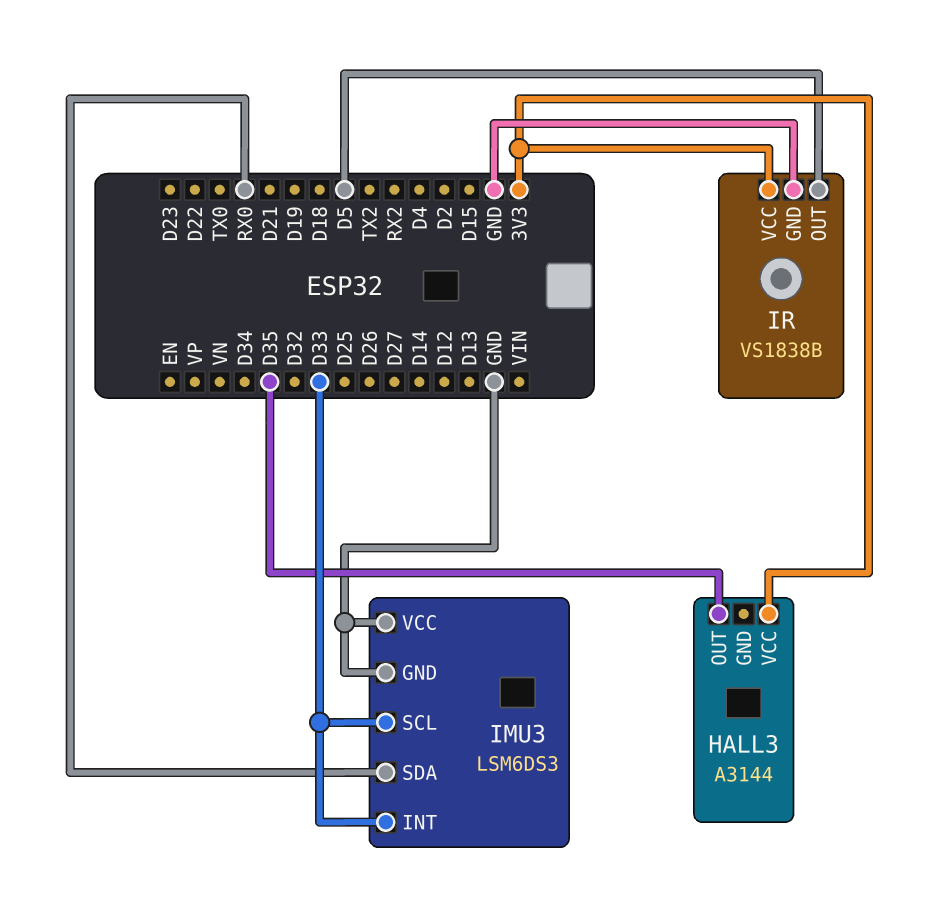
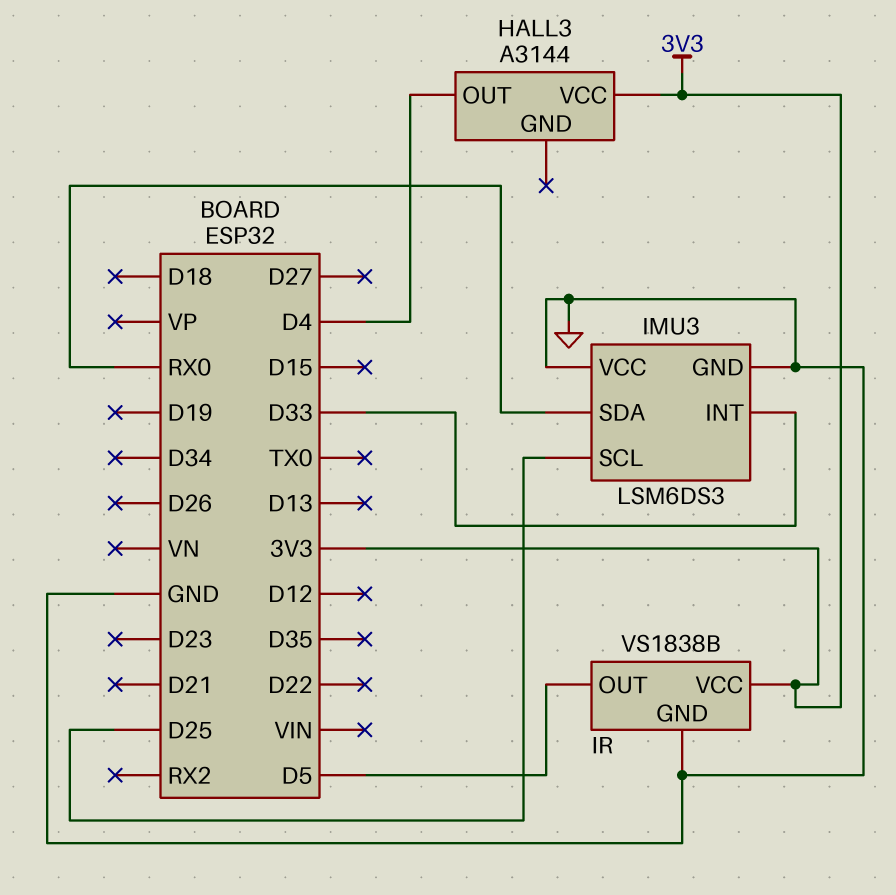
HALL3 pin OUT: D35 -> D4
IMU3 pin SCL: D33 -> D25

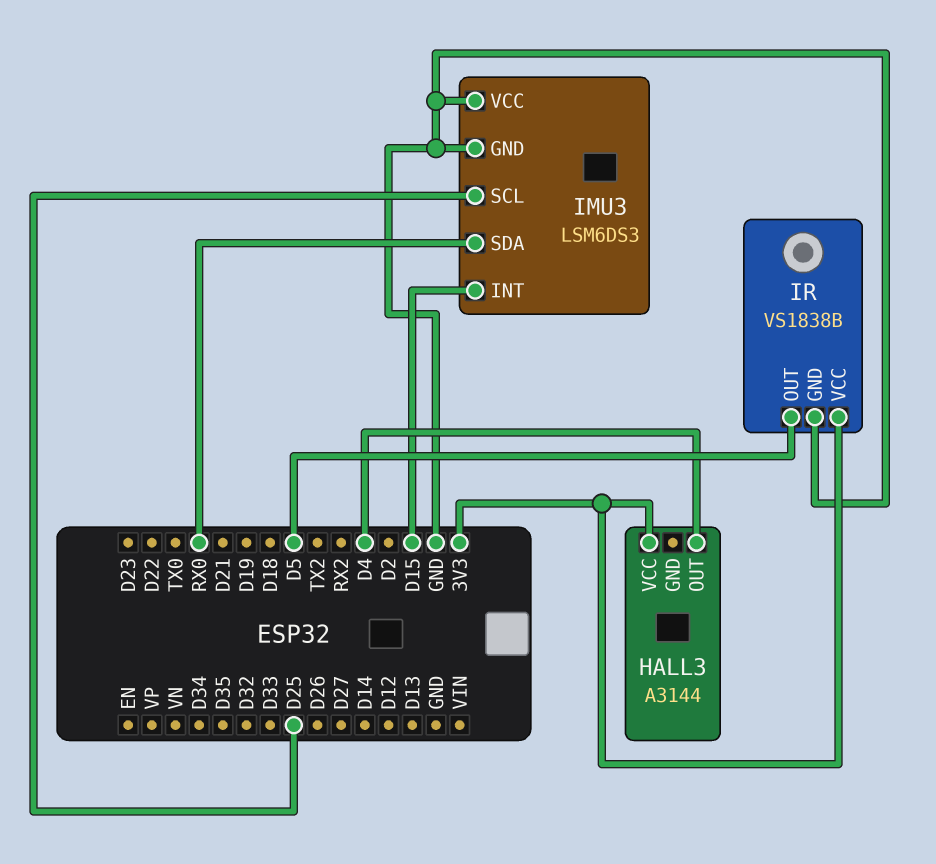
IMU3 pin INT: D33 -> D15

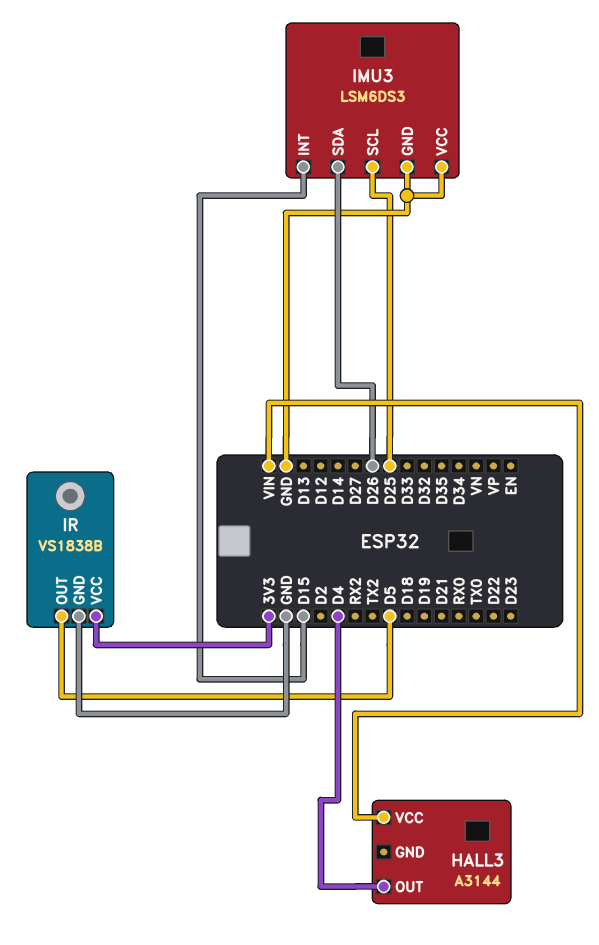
HALL3 pin VCC: 3V3 -> VIN
IMU3 pin SDA: RX0 -> D26

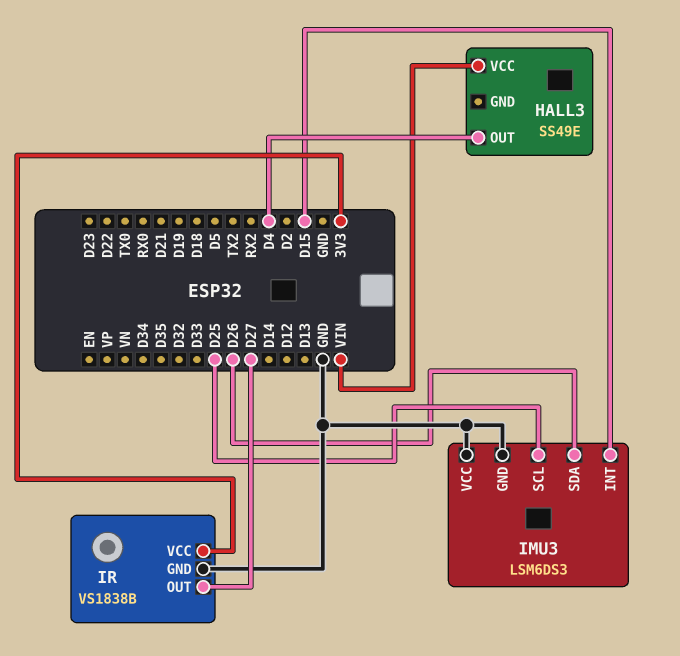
HALL3: A3144 -> SS49E
IR pin OUT: D5 -> D27

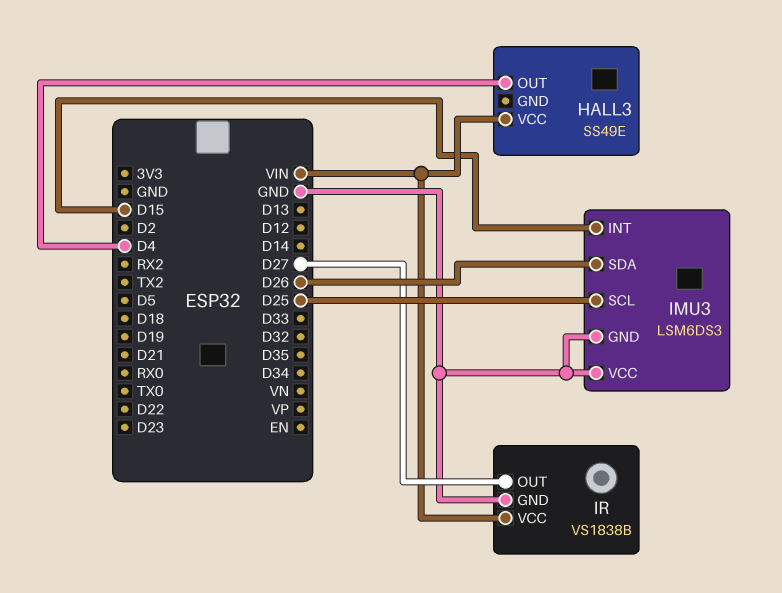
IR pin VCC: 3V3 -> VIN

